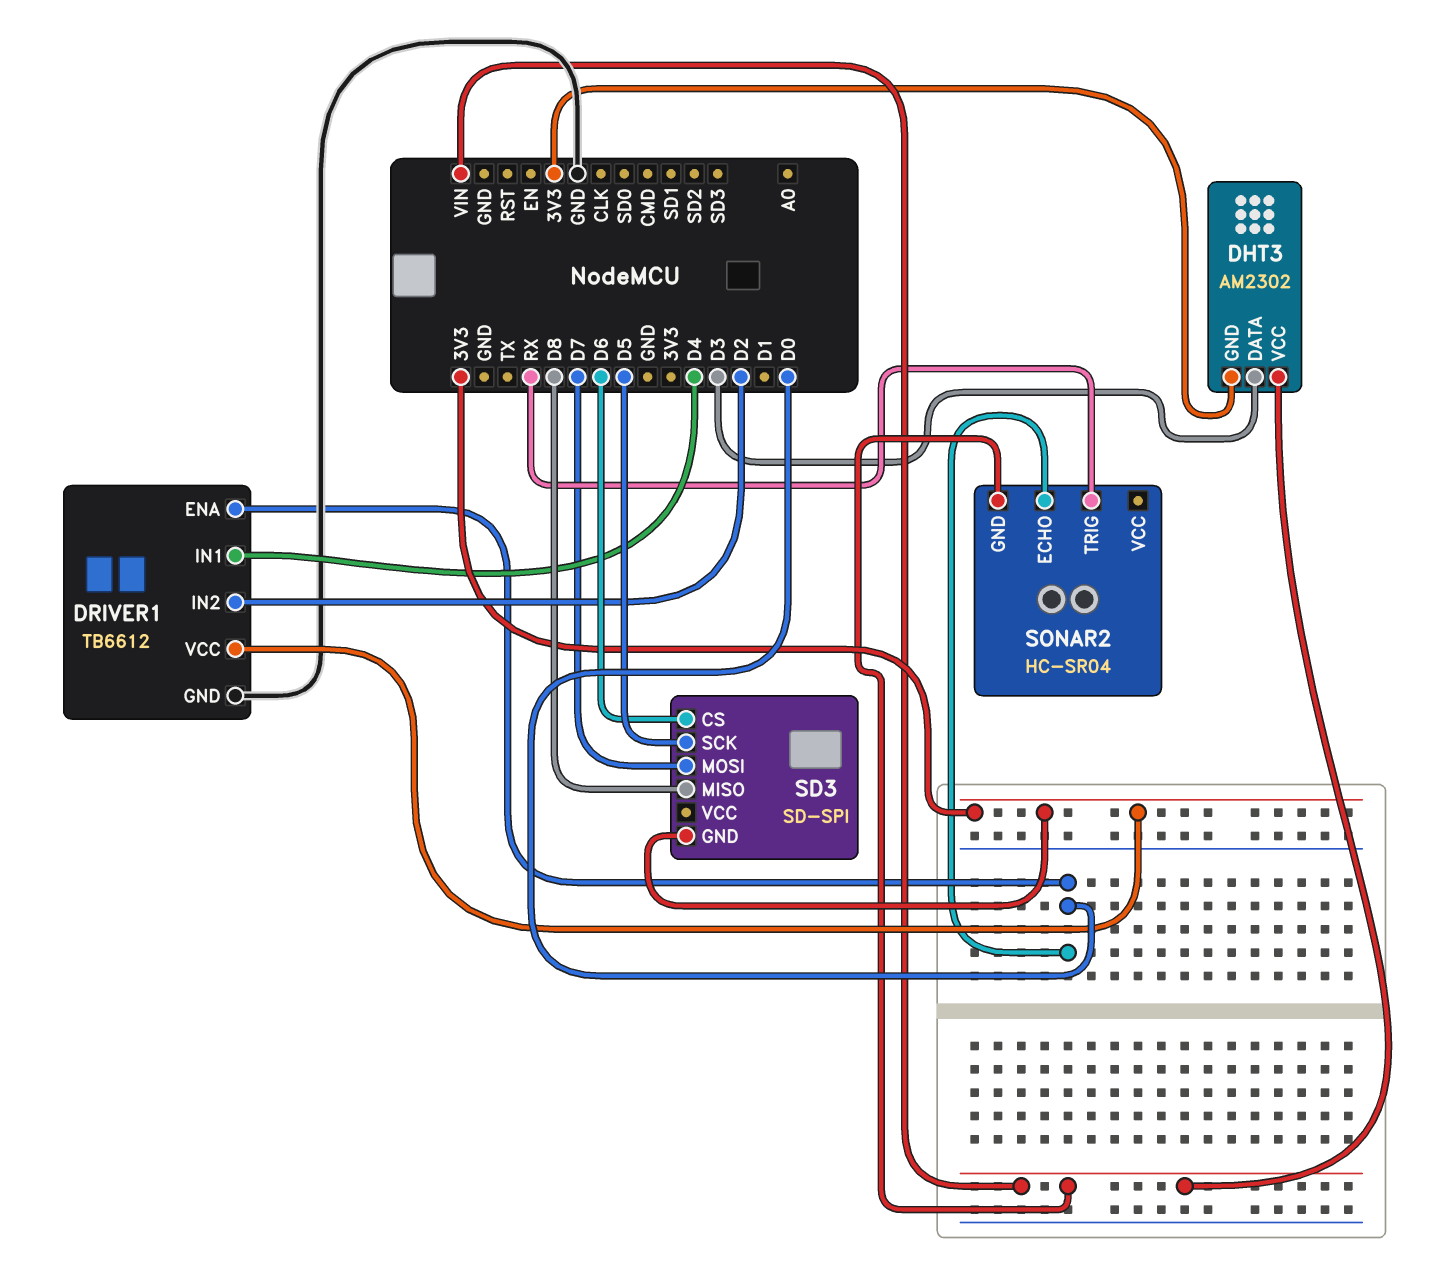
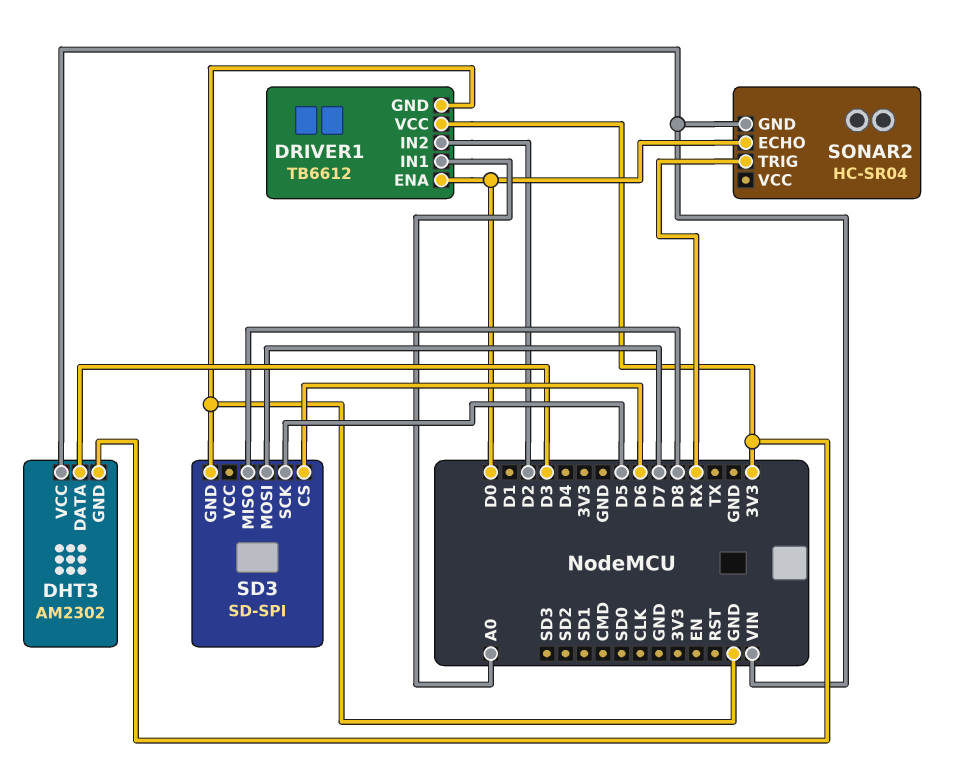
DRIVER1 pin IN1: D4 -> A0
SD3 pin GND: 3V3 -> GND

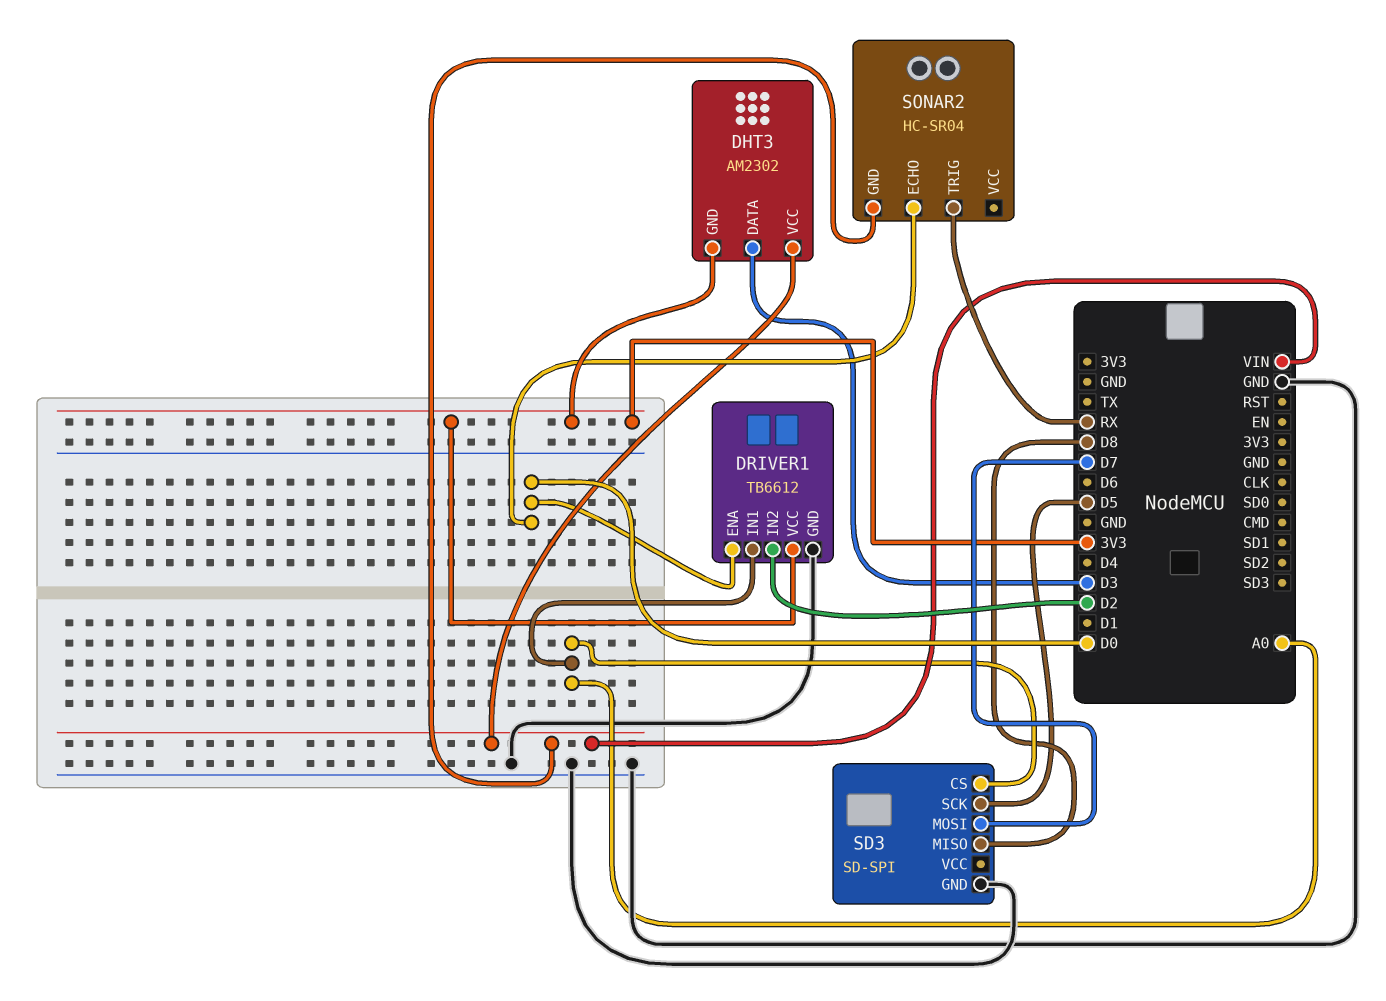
SD3 pin CS: D6 -> A0

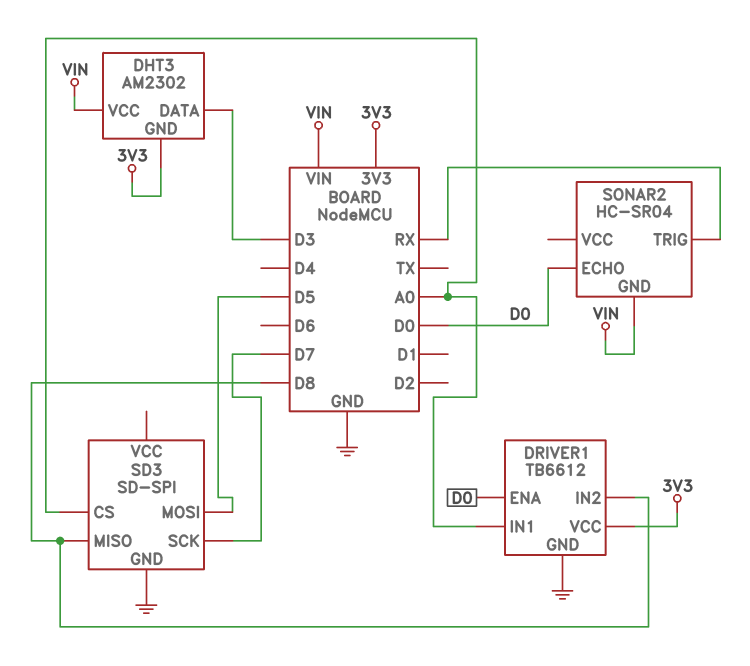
DRIVER1 pin IN2: D2 -> D8
SD3 pin MOSI: D7 -> D5
SD3 pin SCK: D5 -> D7

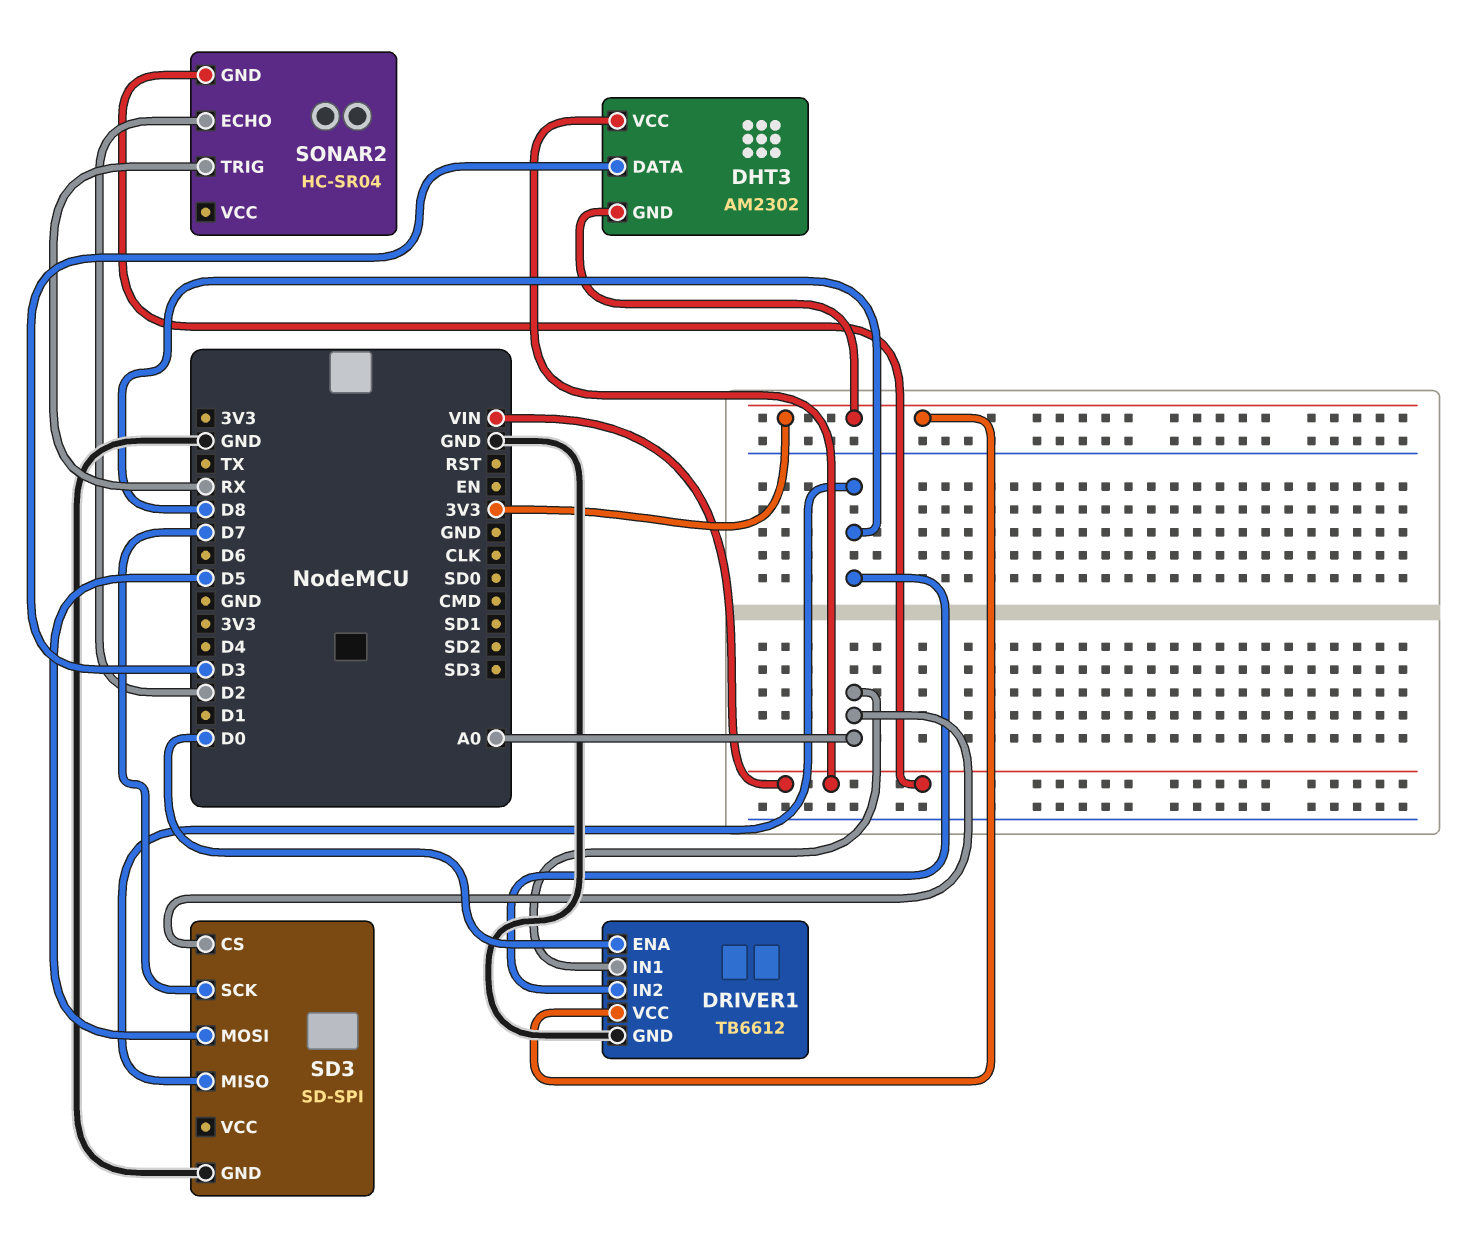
SONAR2 pin ECHO: D0 -> D2

